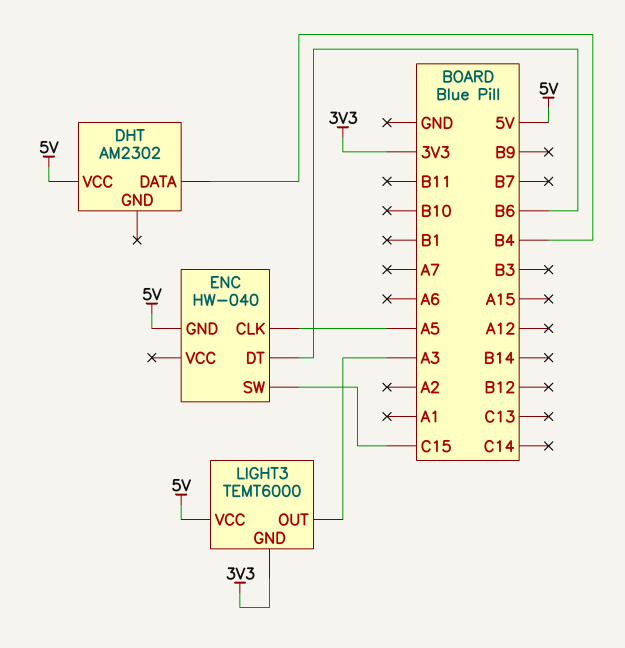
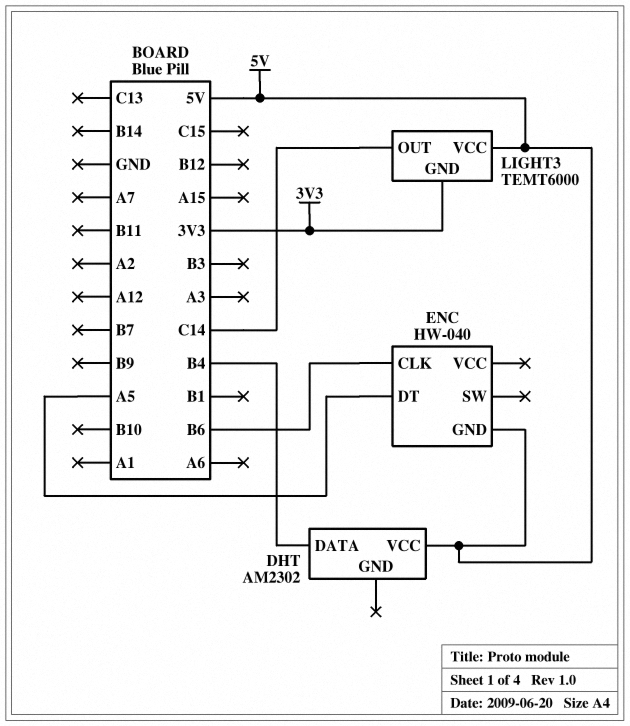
ENC pin CLK: A5 -> B6
ENC pin DT: B6 -> A5
ENC pin SW: C15 -> none
LIGHT3 pin OUT: A3 -> C14

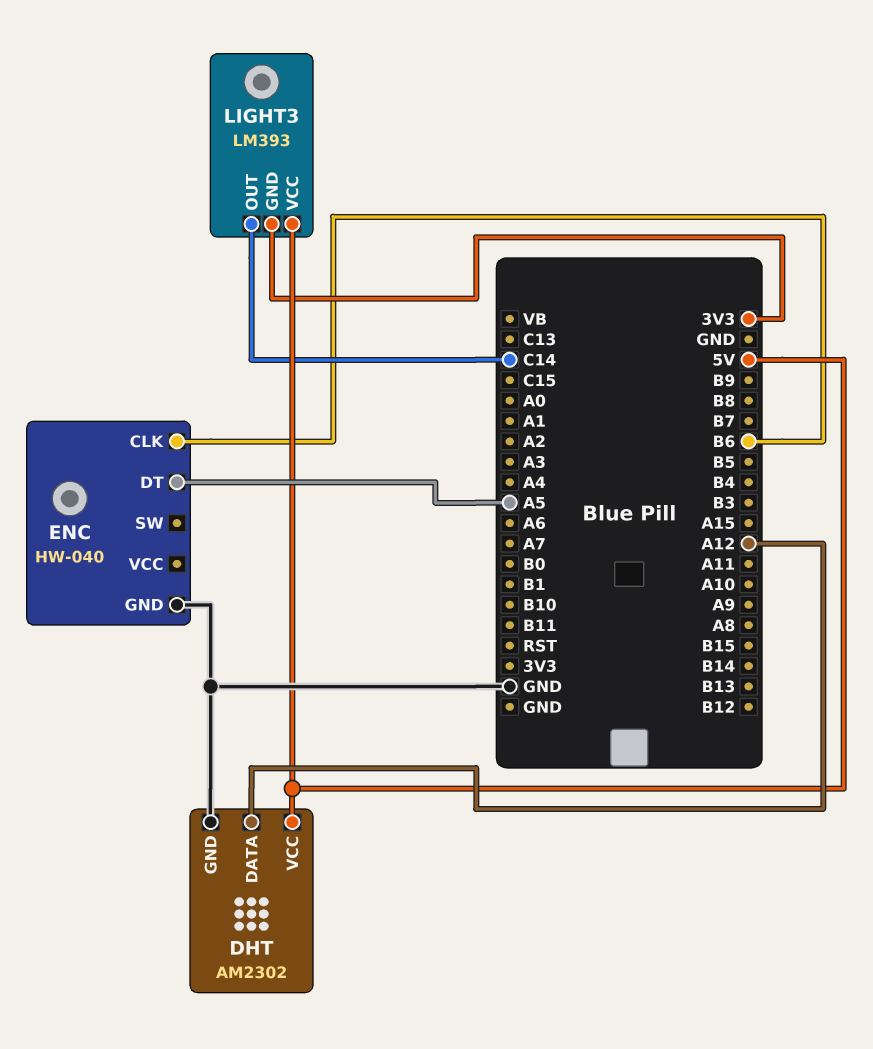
DHT pin DATA: B4 -> A12
DHT pin GND: none -> GND
ENC pin GND: 5V -> GND
LIGHT3: TEMT6000 -> LM393

